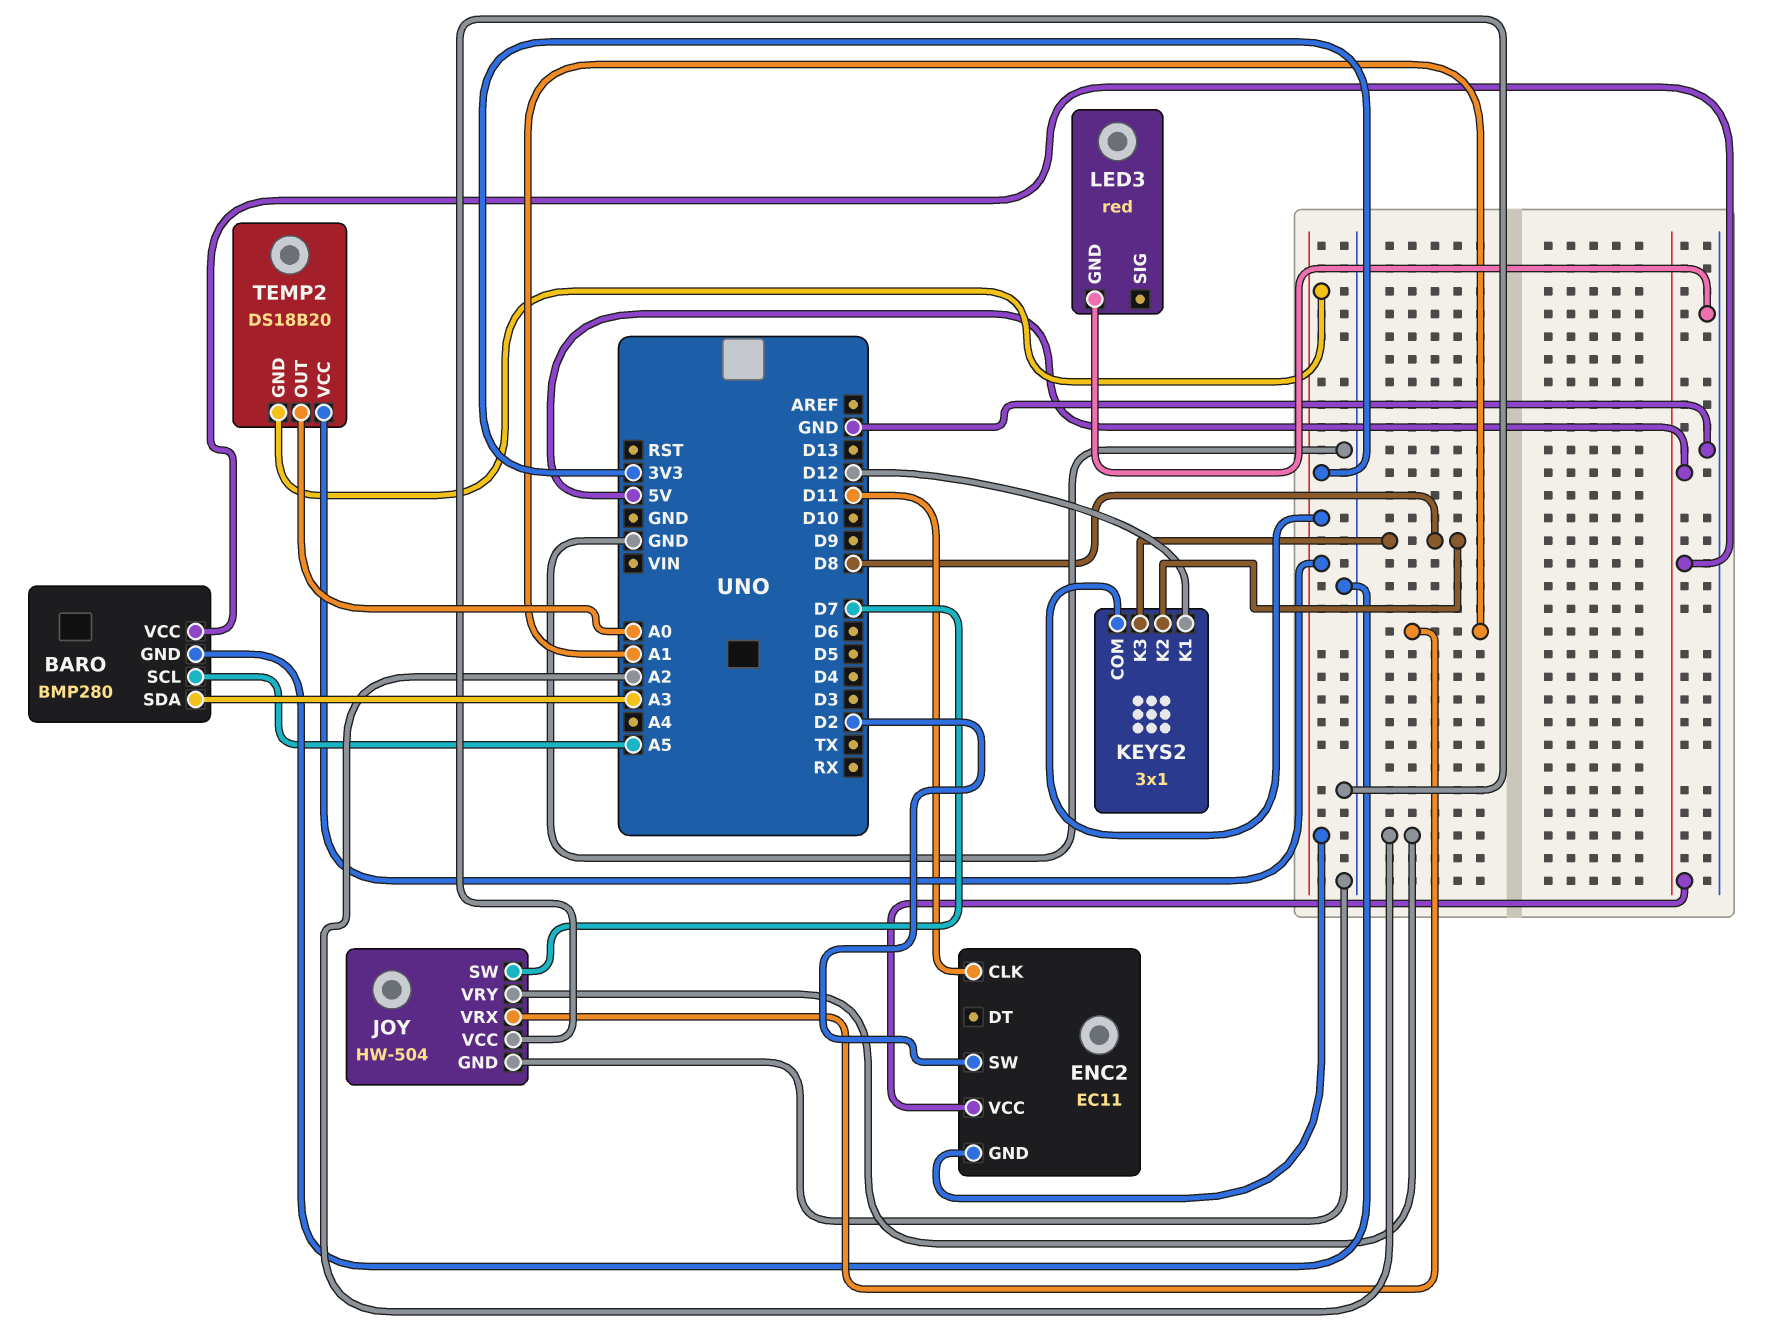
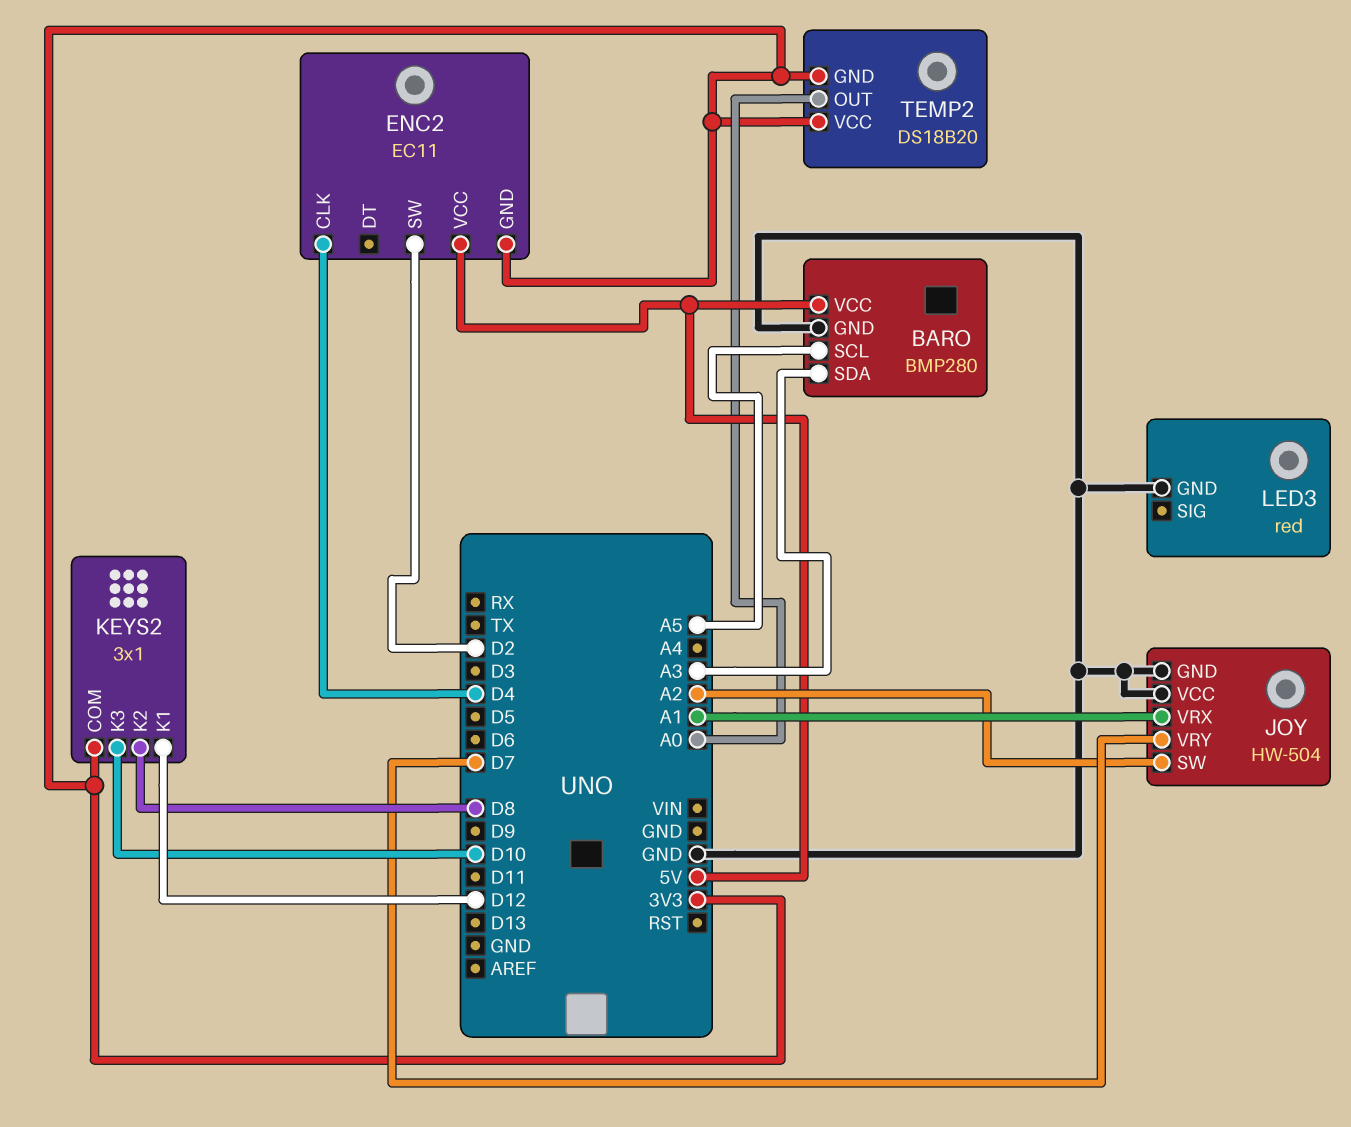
ENC2 pin CLK: D11 -> D4
JOY pin SW: D7 -> A2
JOY pin VRY: A2 -> D7
KEYS2 pin K3: D8 -> D10

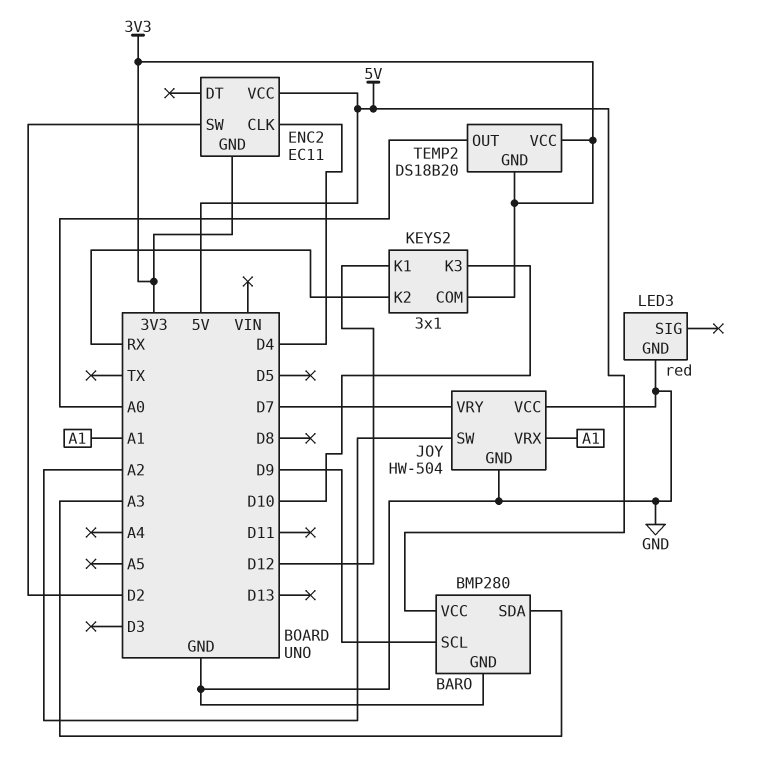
BARO pin SCL: A5 -> D9
KEYS2 pin K2: D8 -> RX

